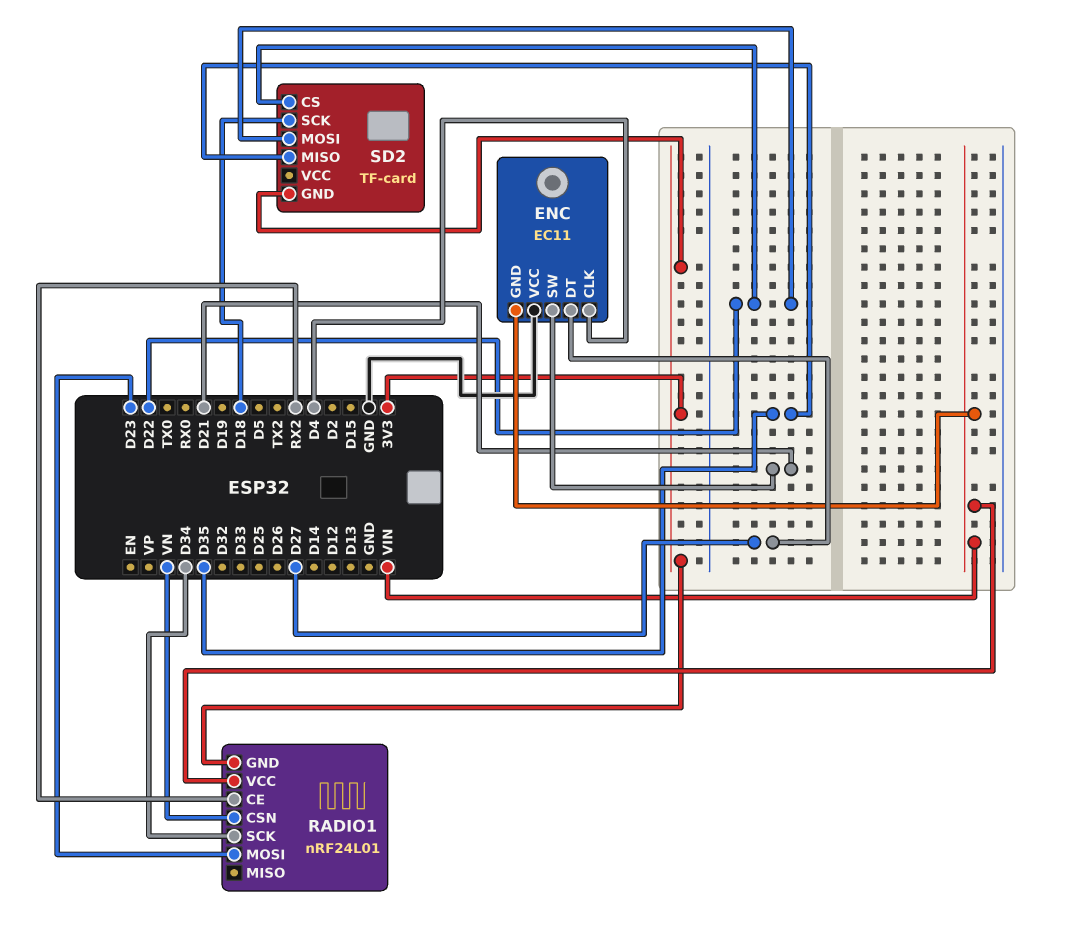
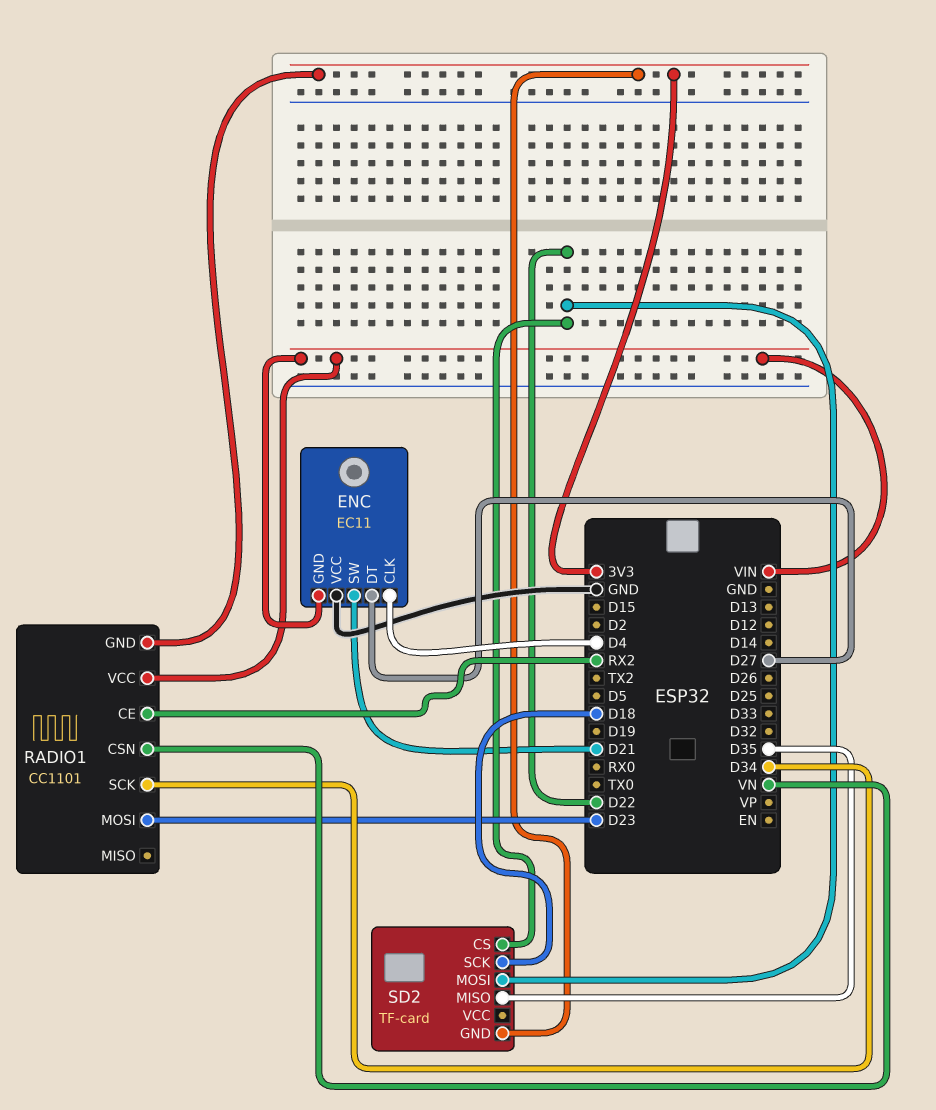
RADIO1: nRF24L01 -> CC1101

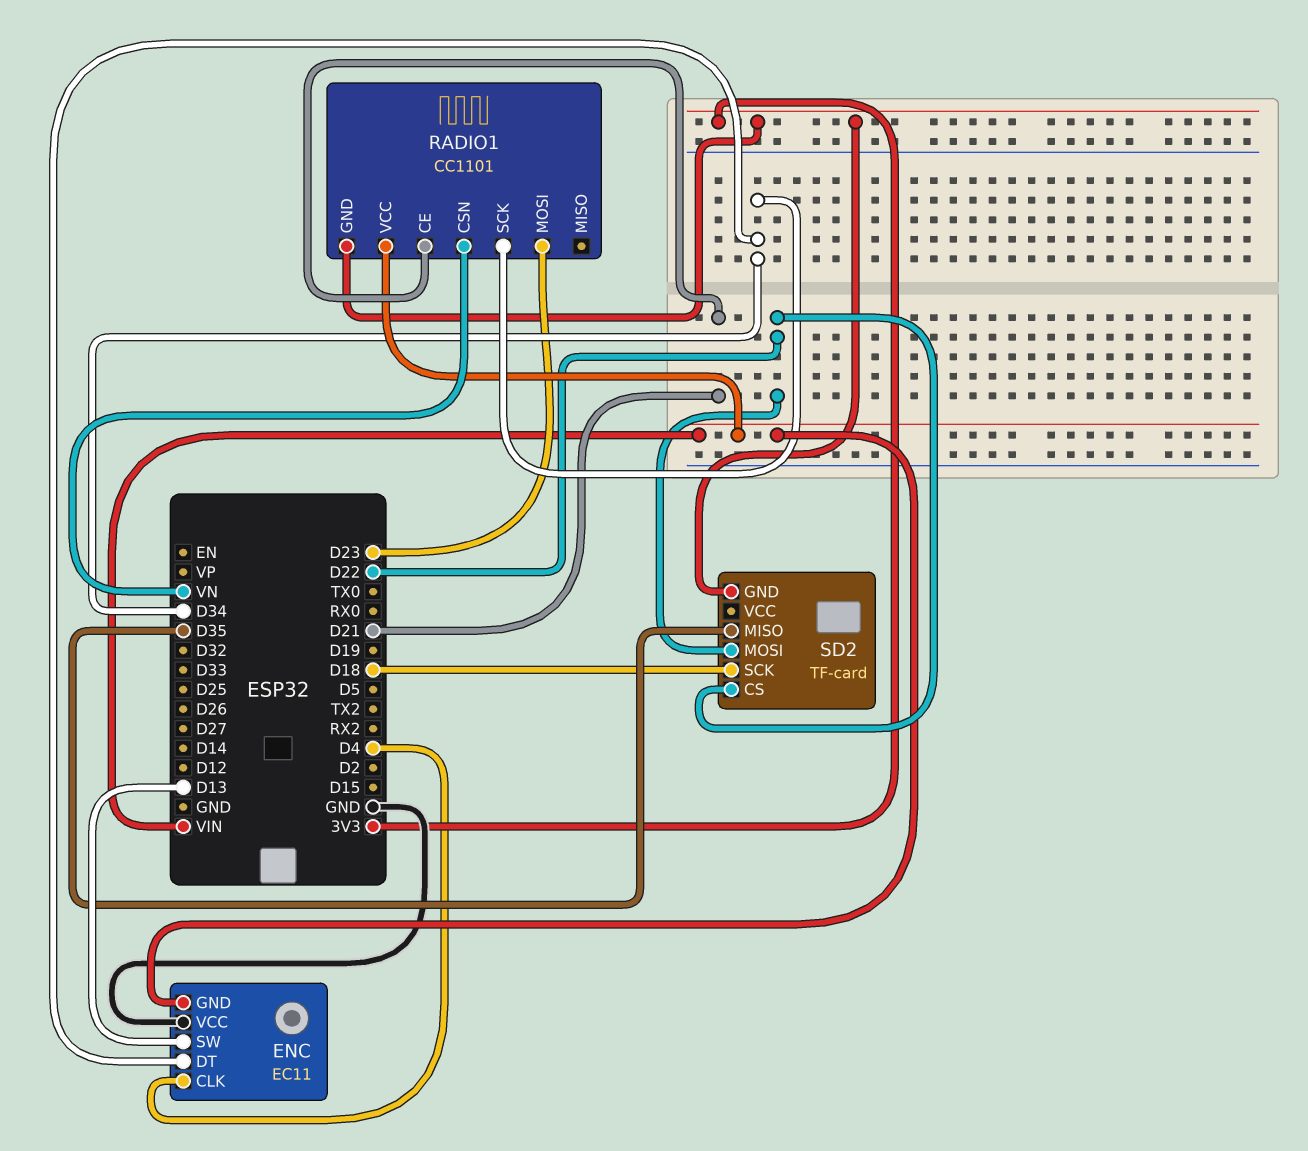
ENC pin DT: D27 -> D34
ENC pin SW: D21 -> D13
RADIO1 pin CE: RX2 -> D21

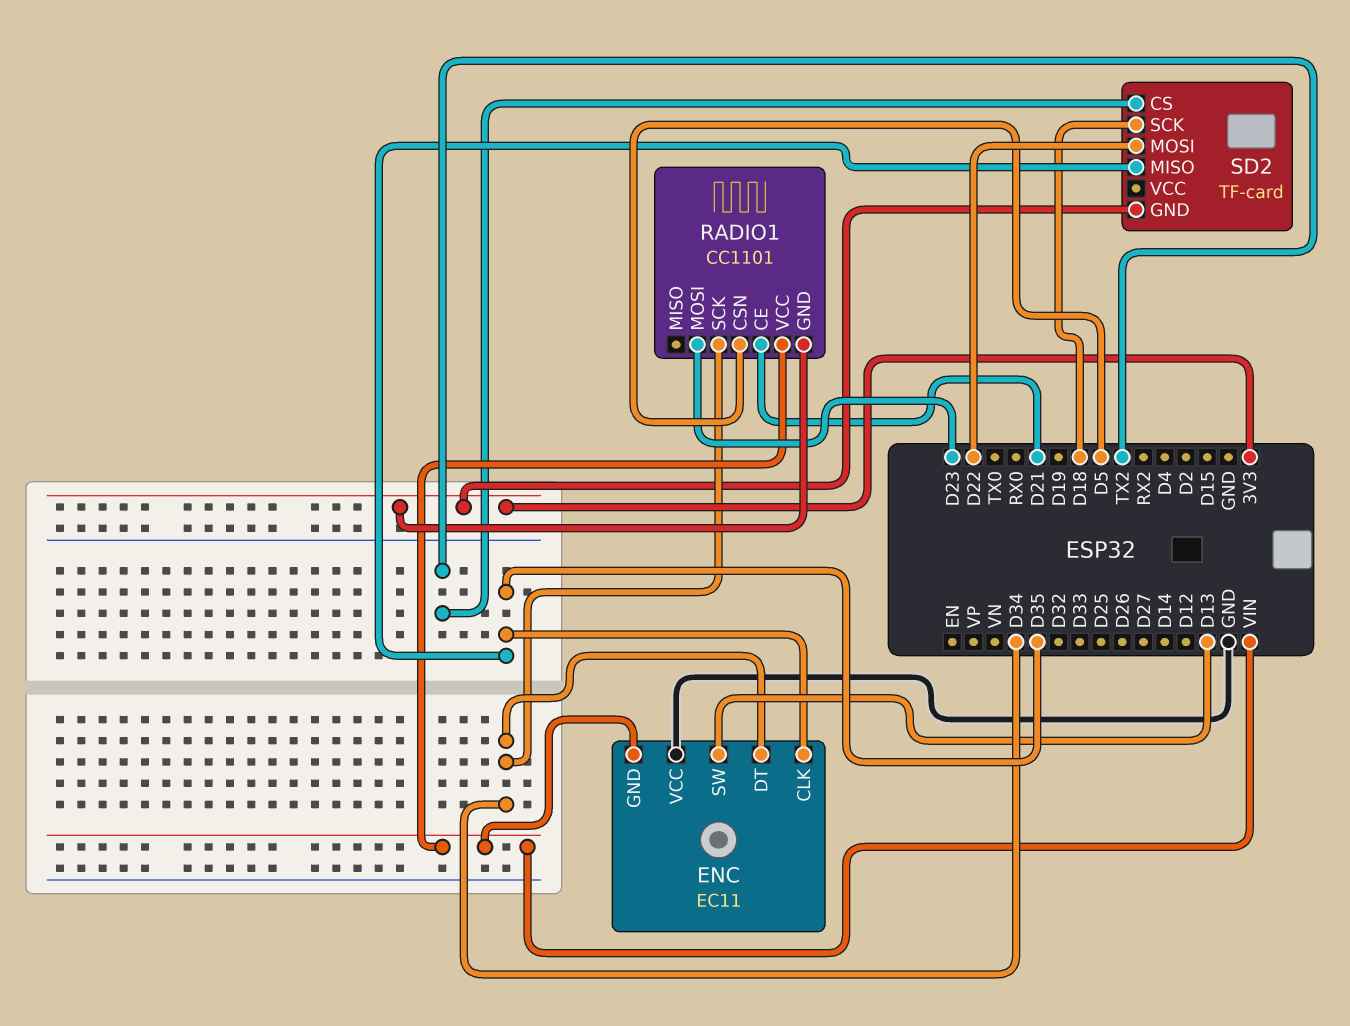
ENC pin CLK: D4 -> D35
RADIO1 pin CSN: VN -> D5
SD2 pin CS: D22 -> TX2

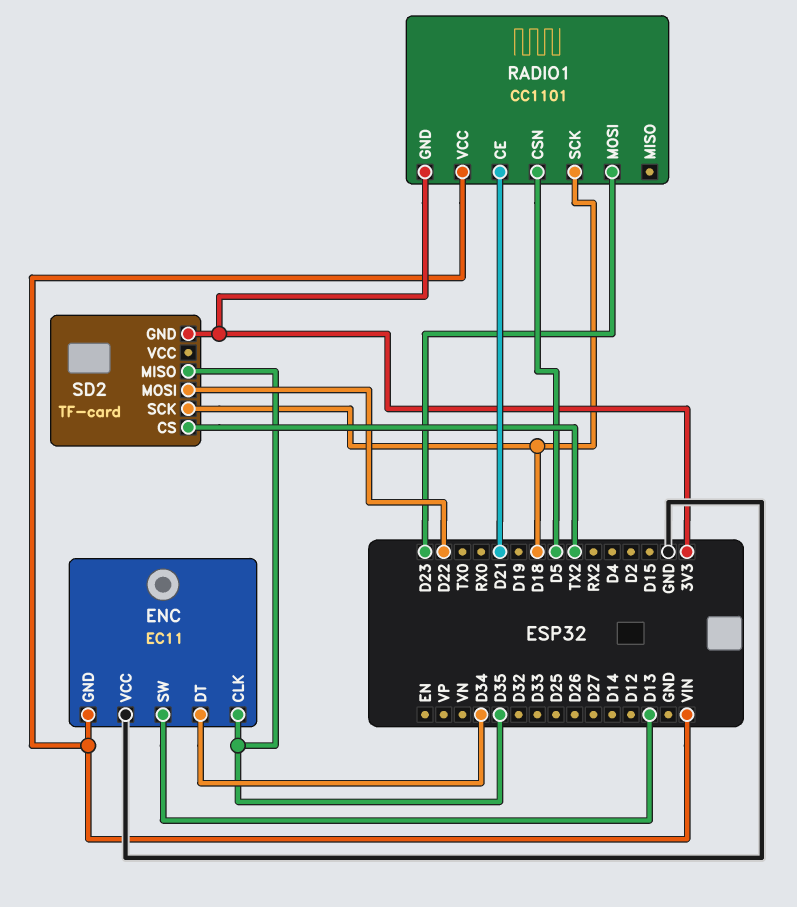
RADIO1 pin SCK: D34 -> D18

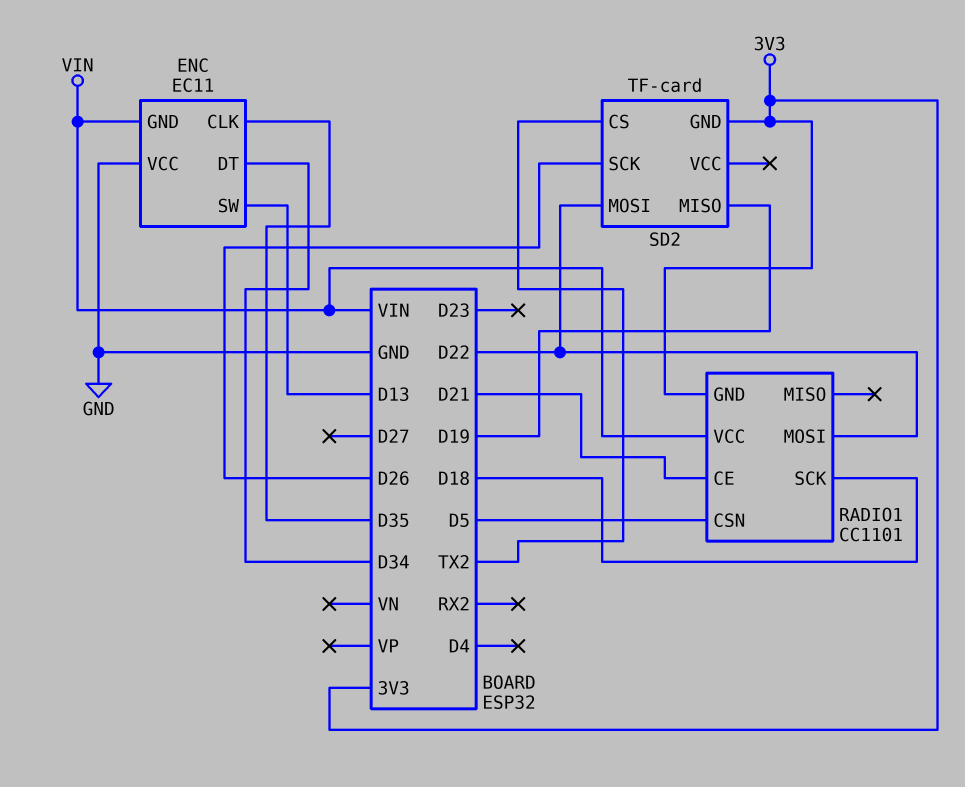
RADIO1 pin MOSI: D23 -> D22
SD2 pin MISO: D35 -> D19
SD2 pin SCK: D18 -> D26

